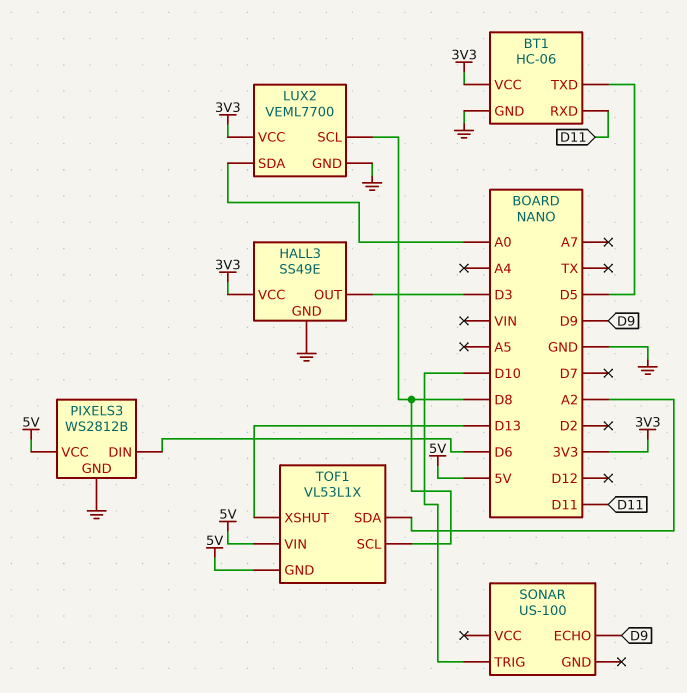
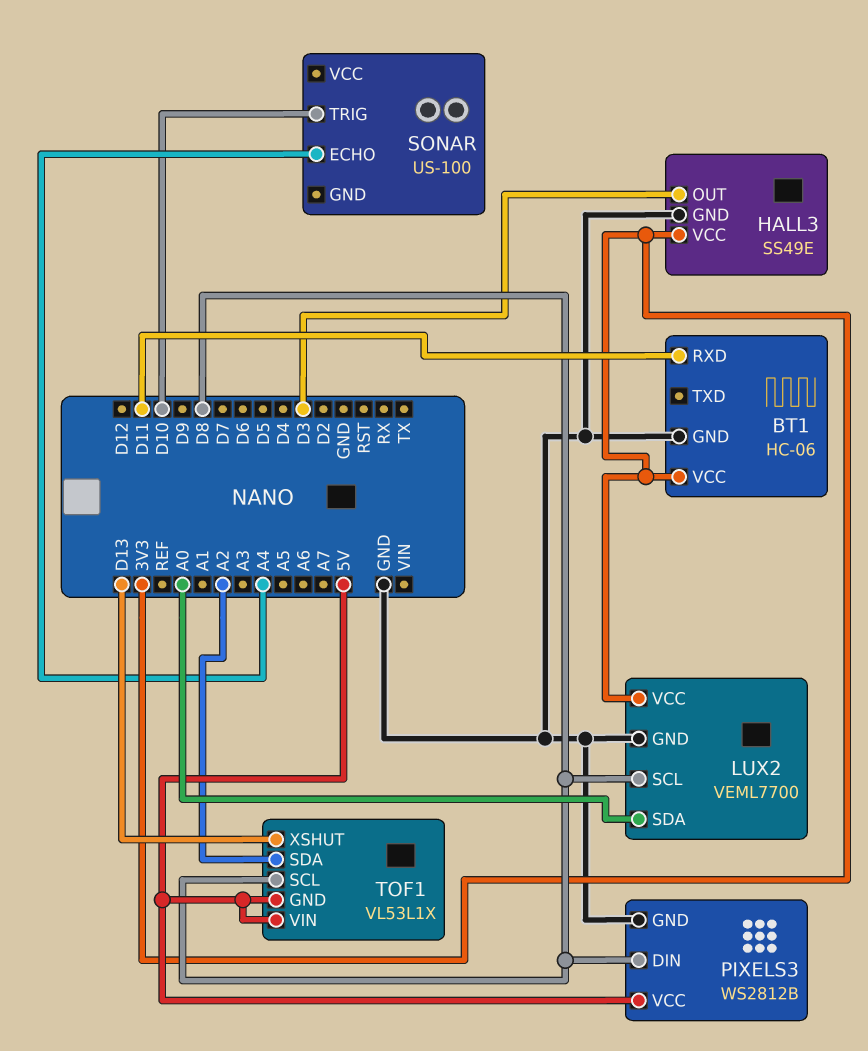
BT1 pin TXD: D5 -> none
PIXELS3 pin DIN: D6 -> D8
SONAR pin ECHO: D9 -> A4

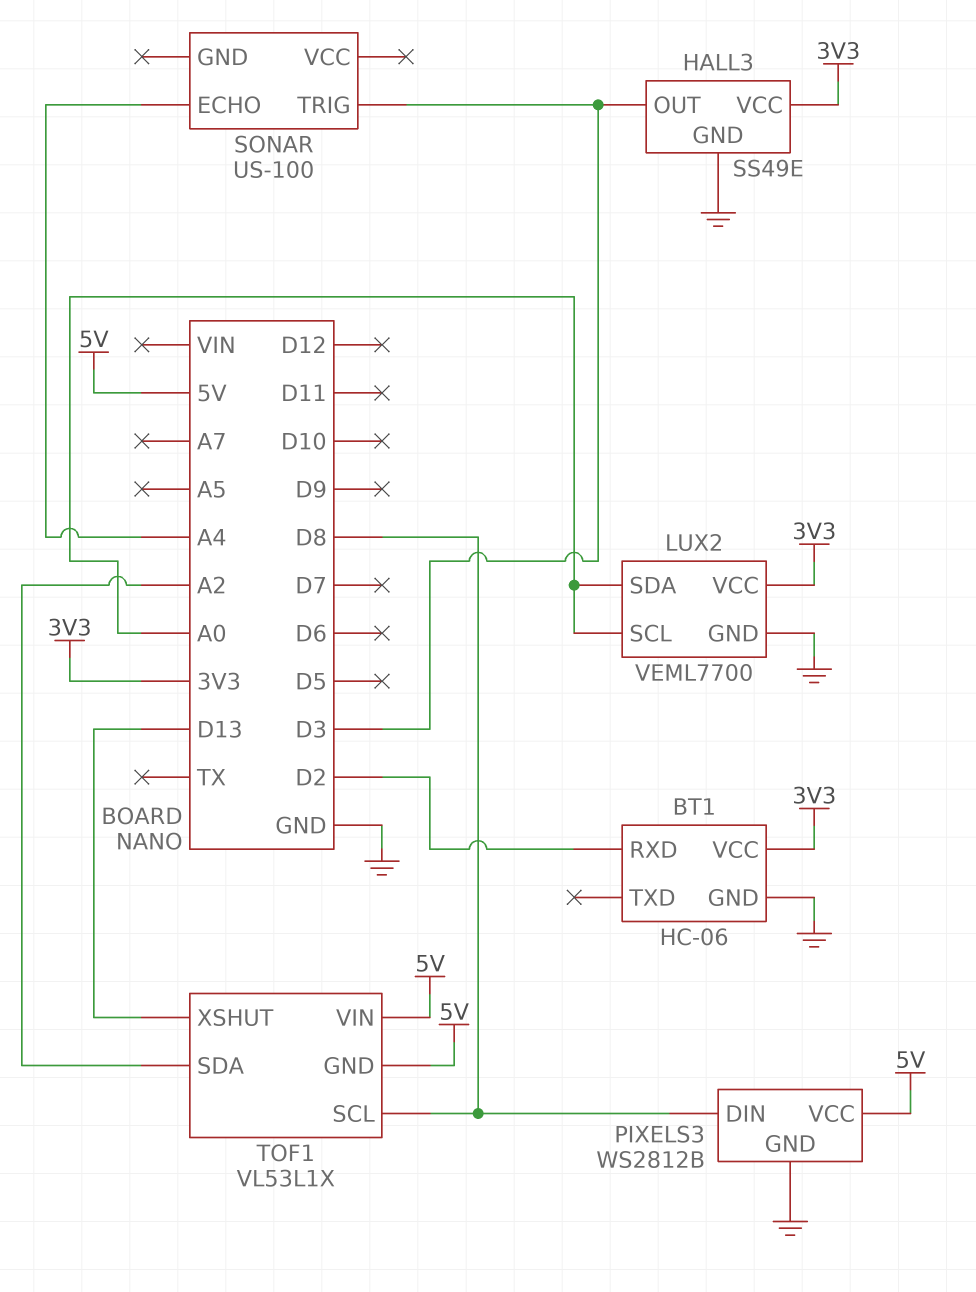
BT1 pin RXD: D11 -> D2
LUX2 pin SCL: D8 -> A0
SONAR pin TRIG: D10 -> D3

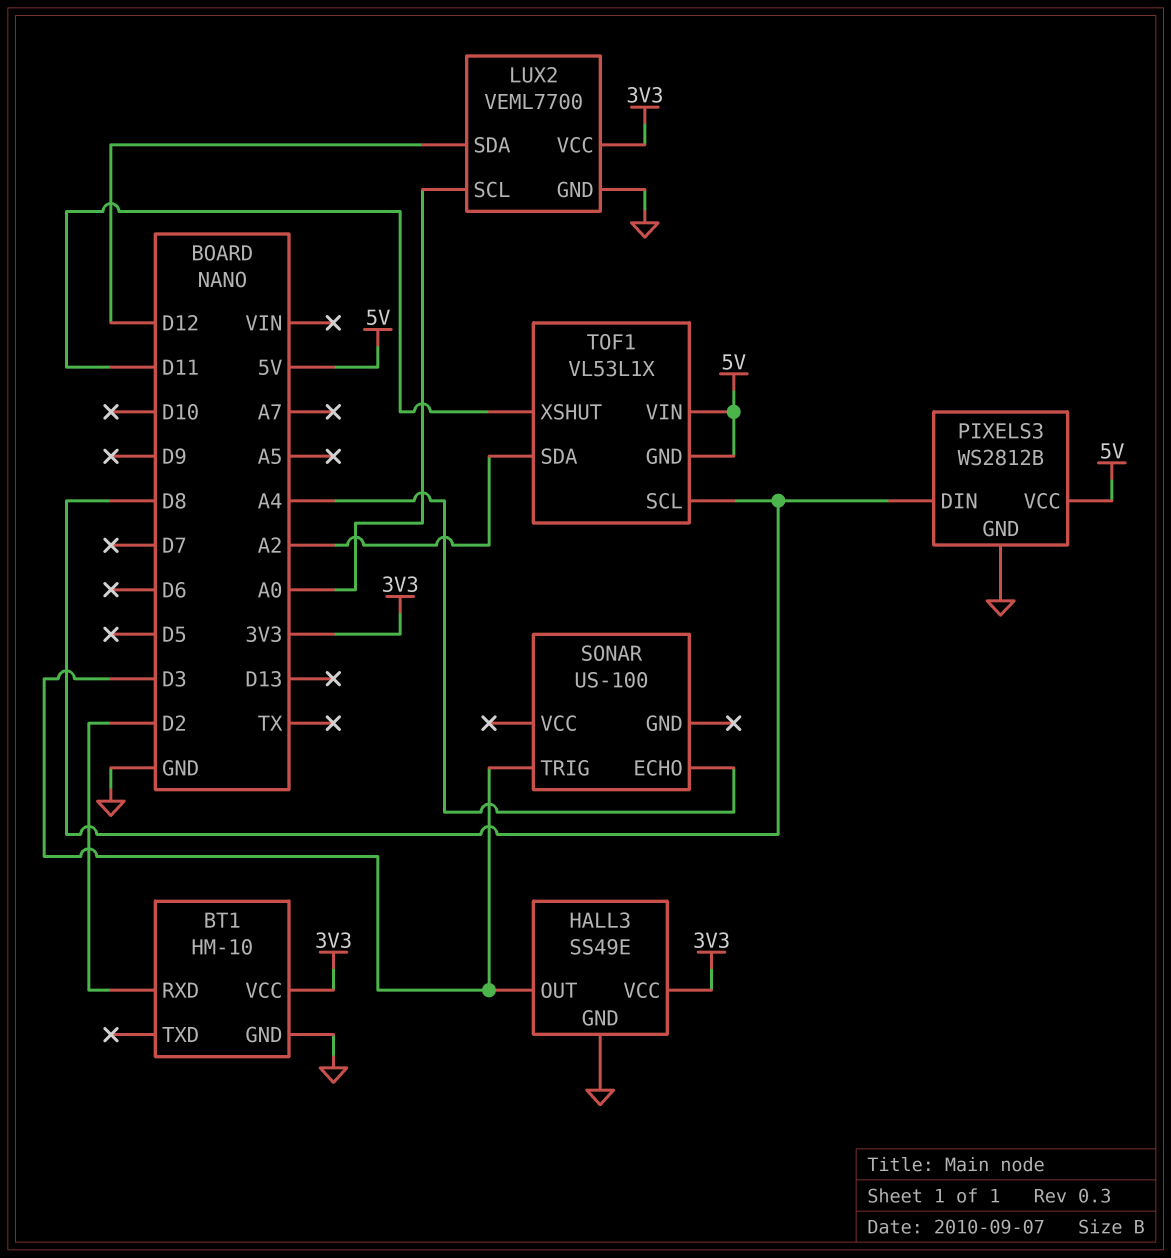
BT1: HC-06 -> HM-10
LUX2 pin SDA: A0 -> D12
TOF1 pin XSHUT: D13 -> D11

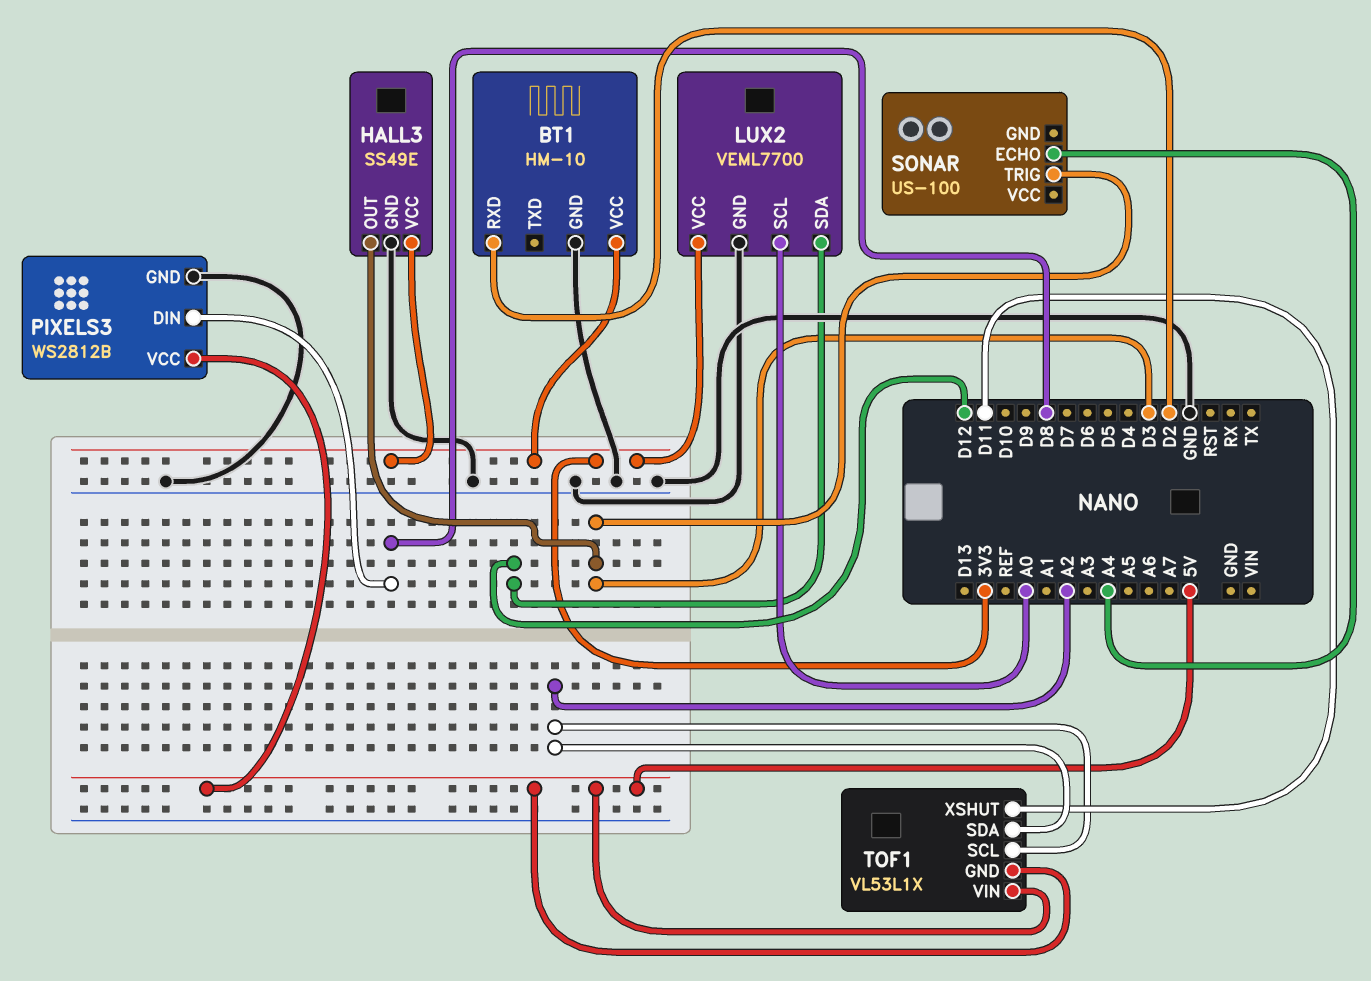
TOF1 pin SCL: D8 -> A2

